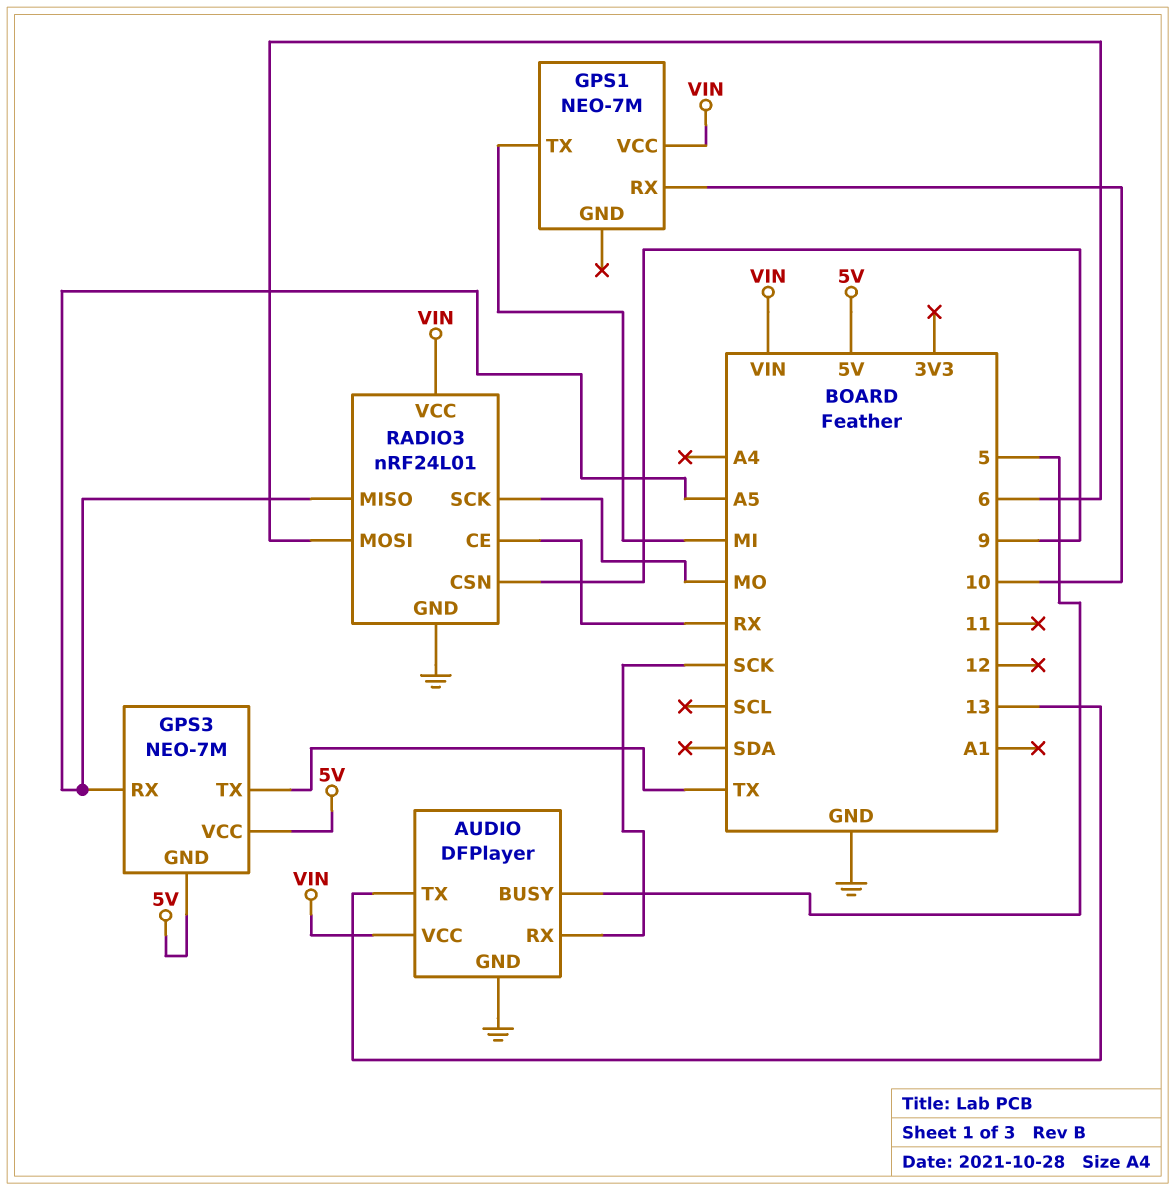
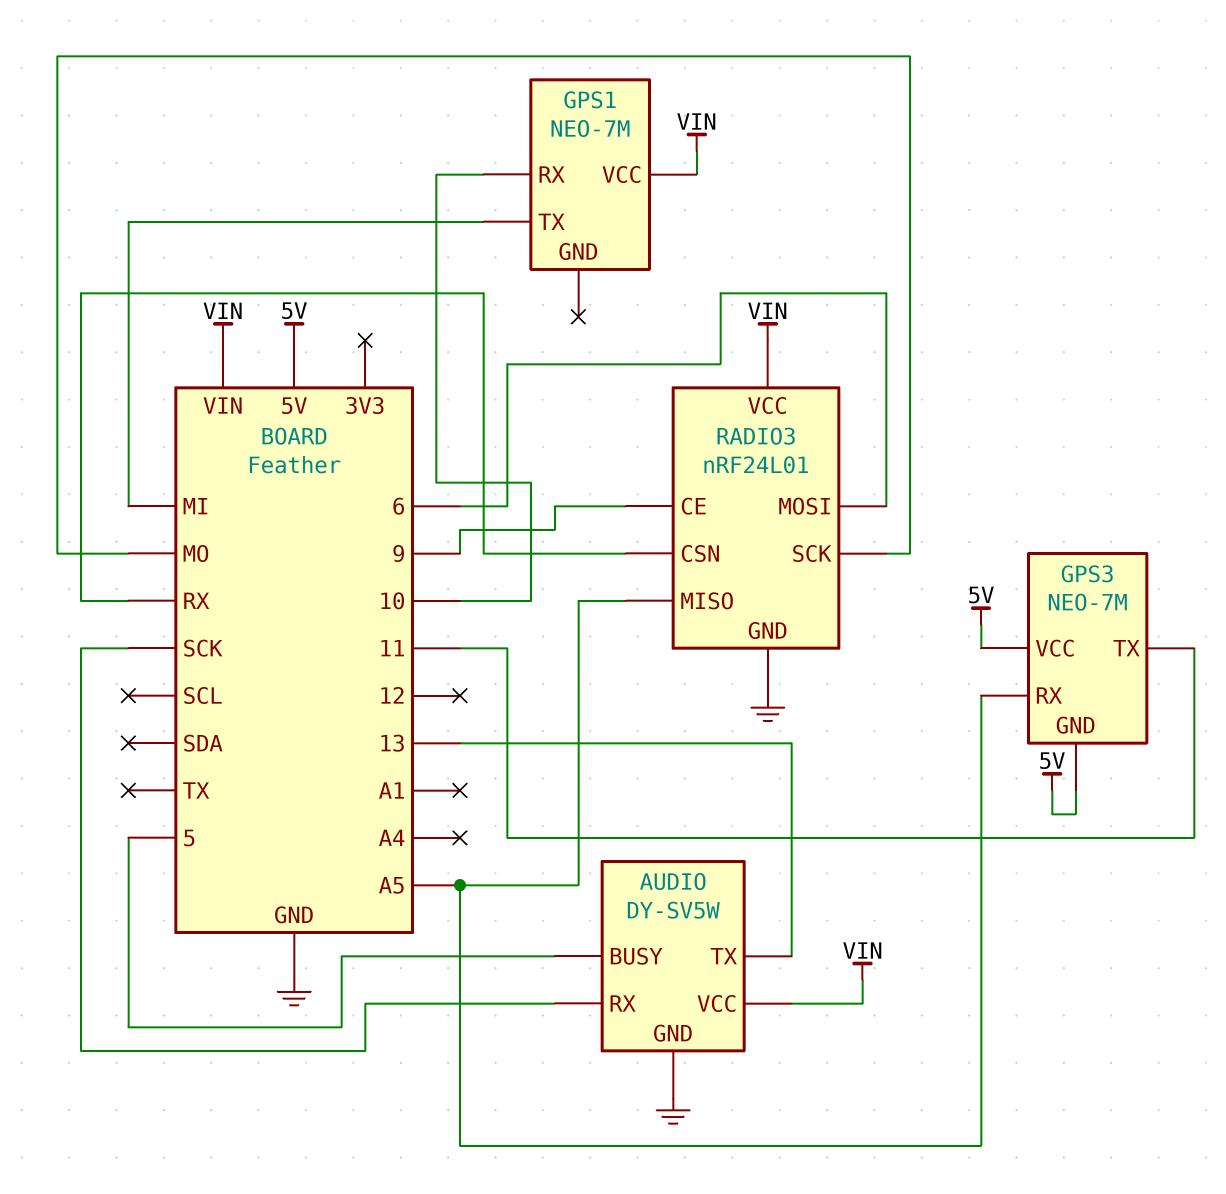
AUDIO: DFPlayer -> DY-SV5W
GPS3 pin TX: TX -> 11
RADIO3 pin CE: RX -> 9
RADIO3 pin CSN: 9 -> RX

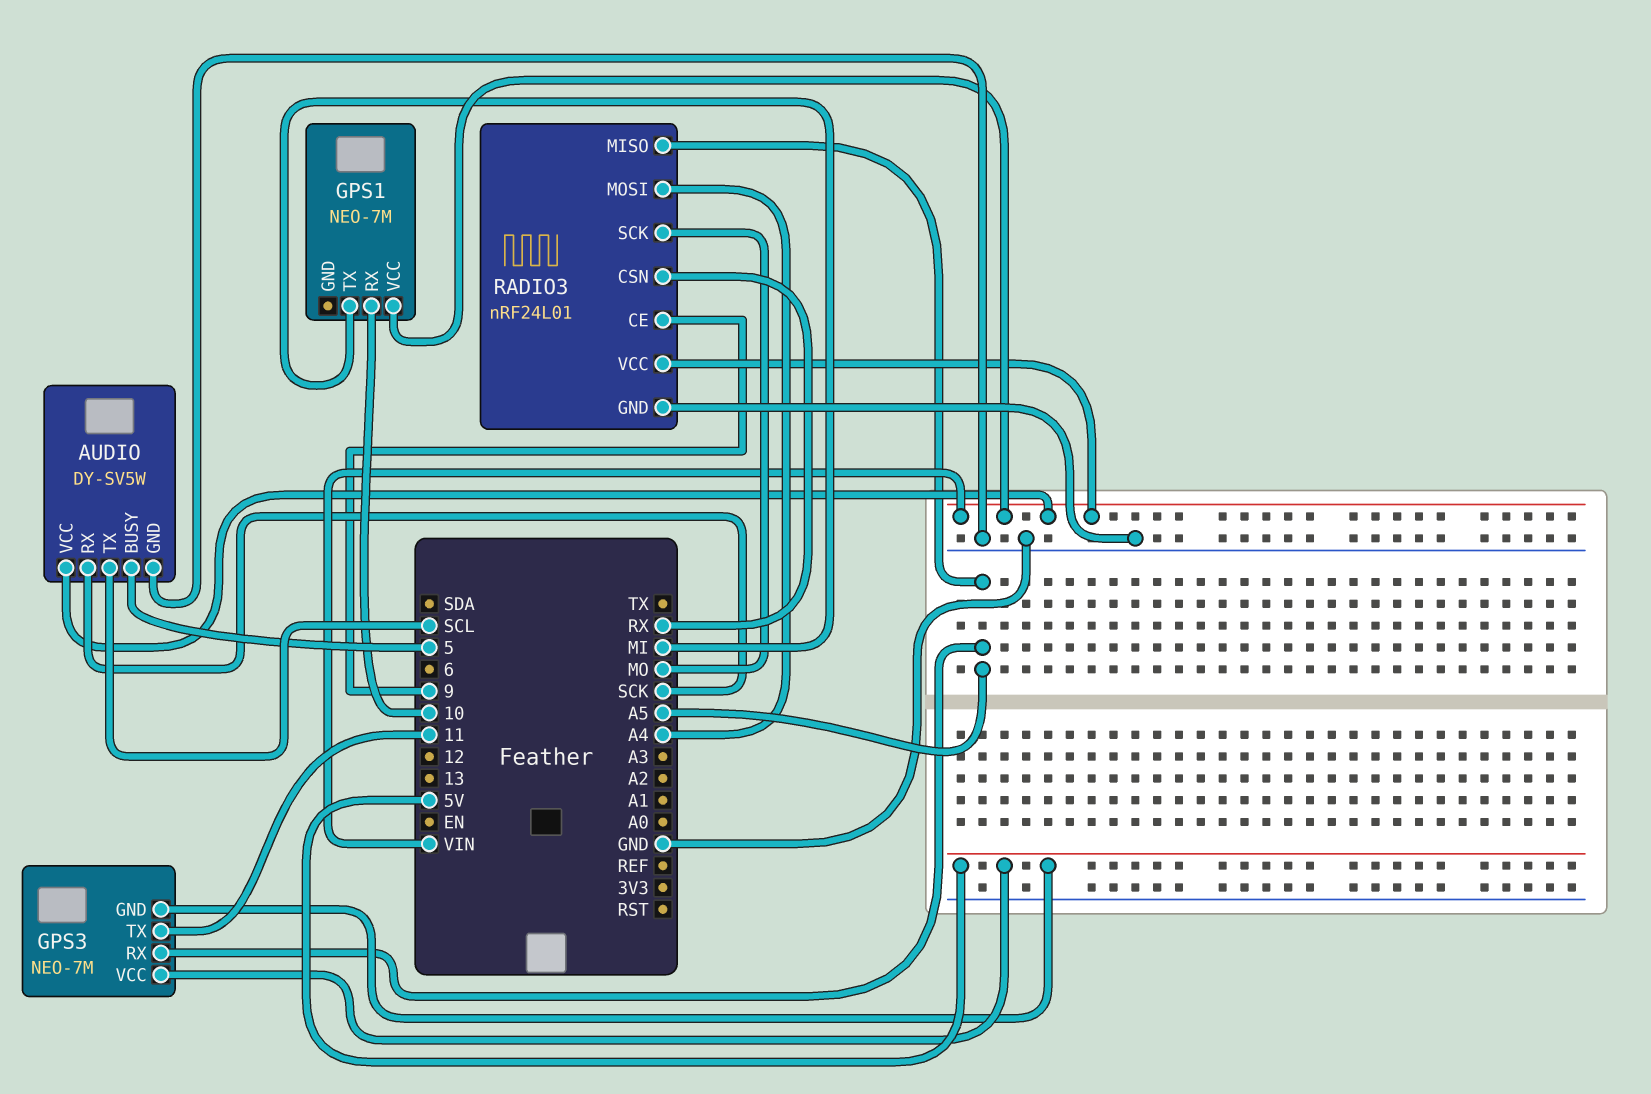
AUDIO pin TX: 13 -> SCL
RADIO3 pin MOSI: 6 -> A4

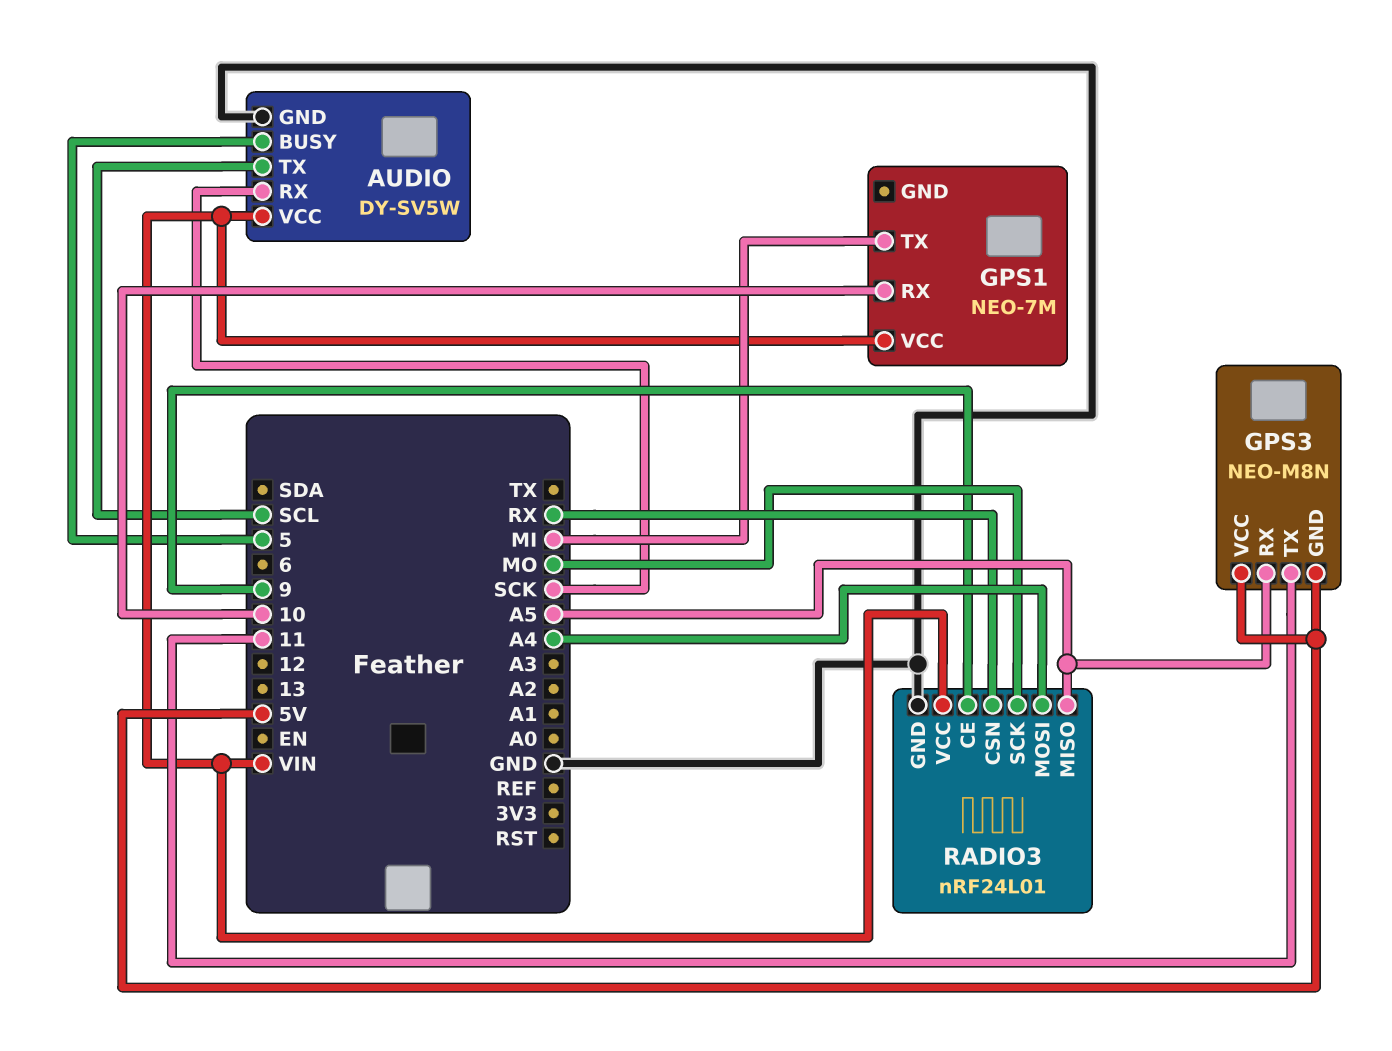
GPS3: NEO-7M -> NEO-M8N

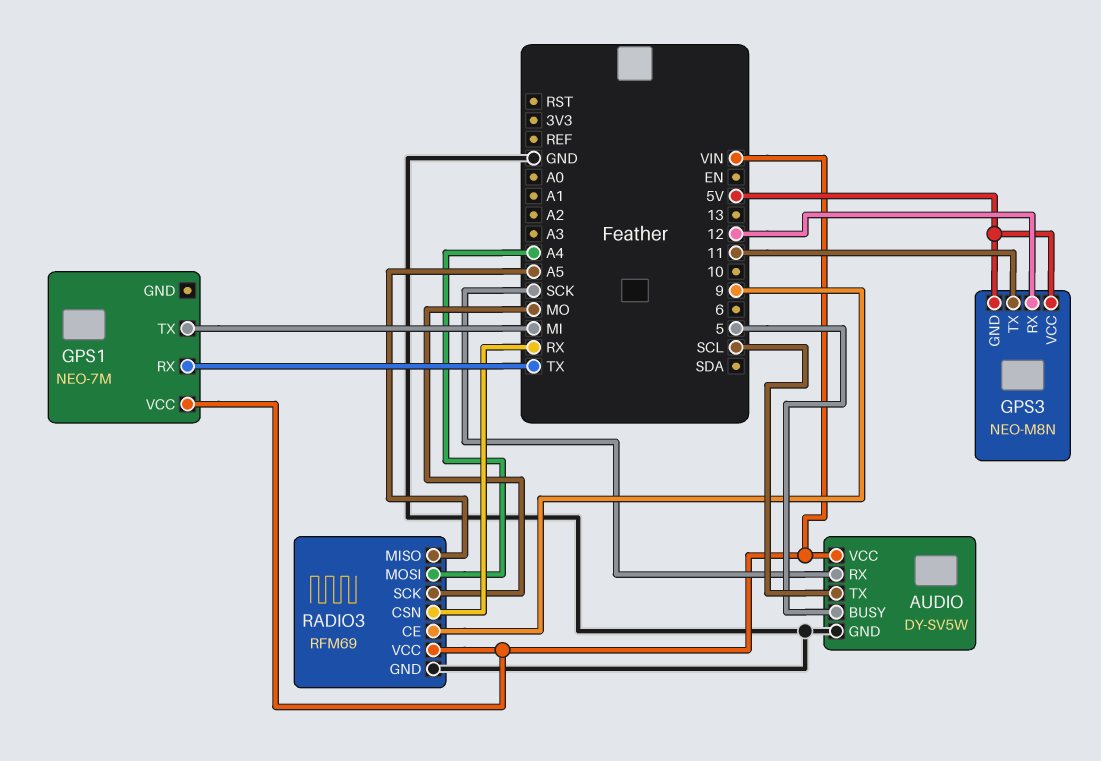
GPS1 pin RX: 10 -> TX
GPS3 pin RX: A5 -> 12
RADIO3: nRF24L01 -> RFM69

